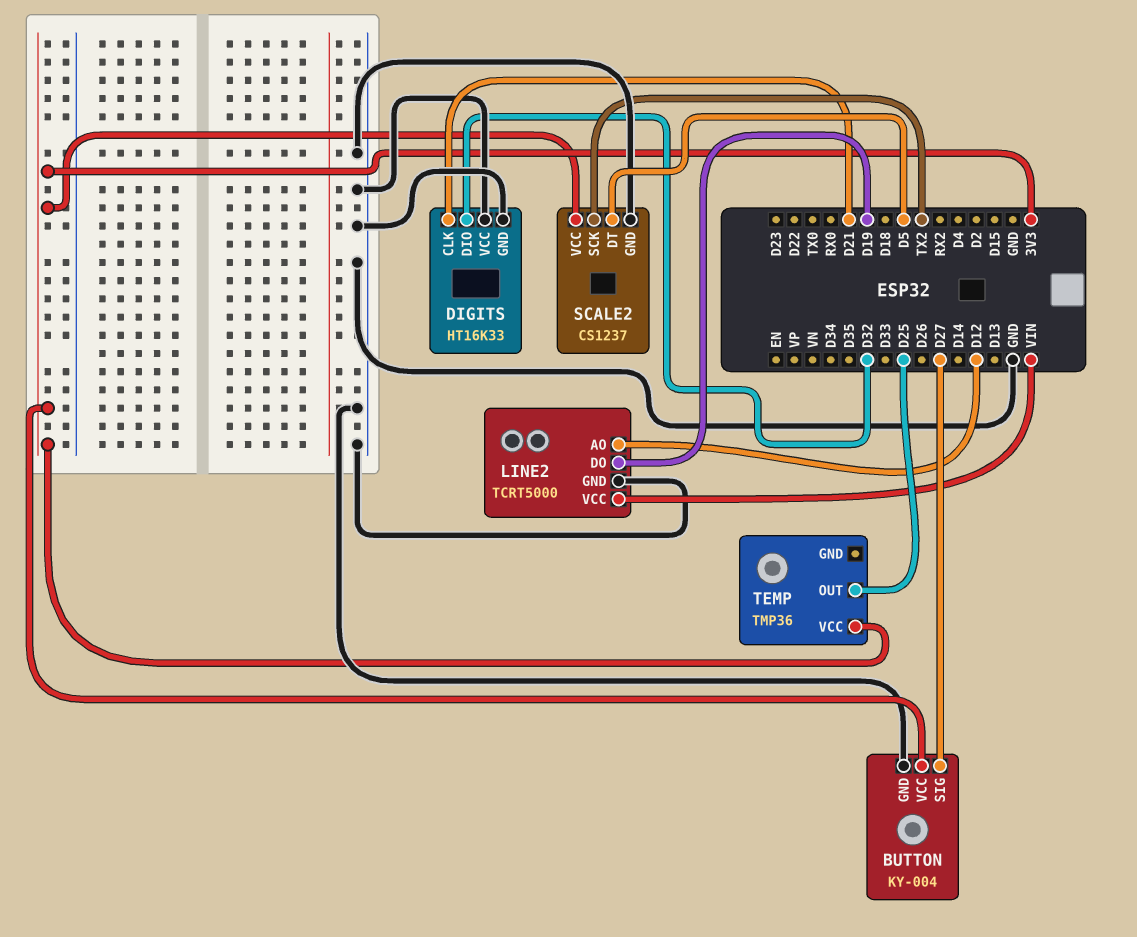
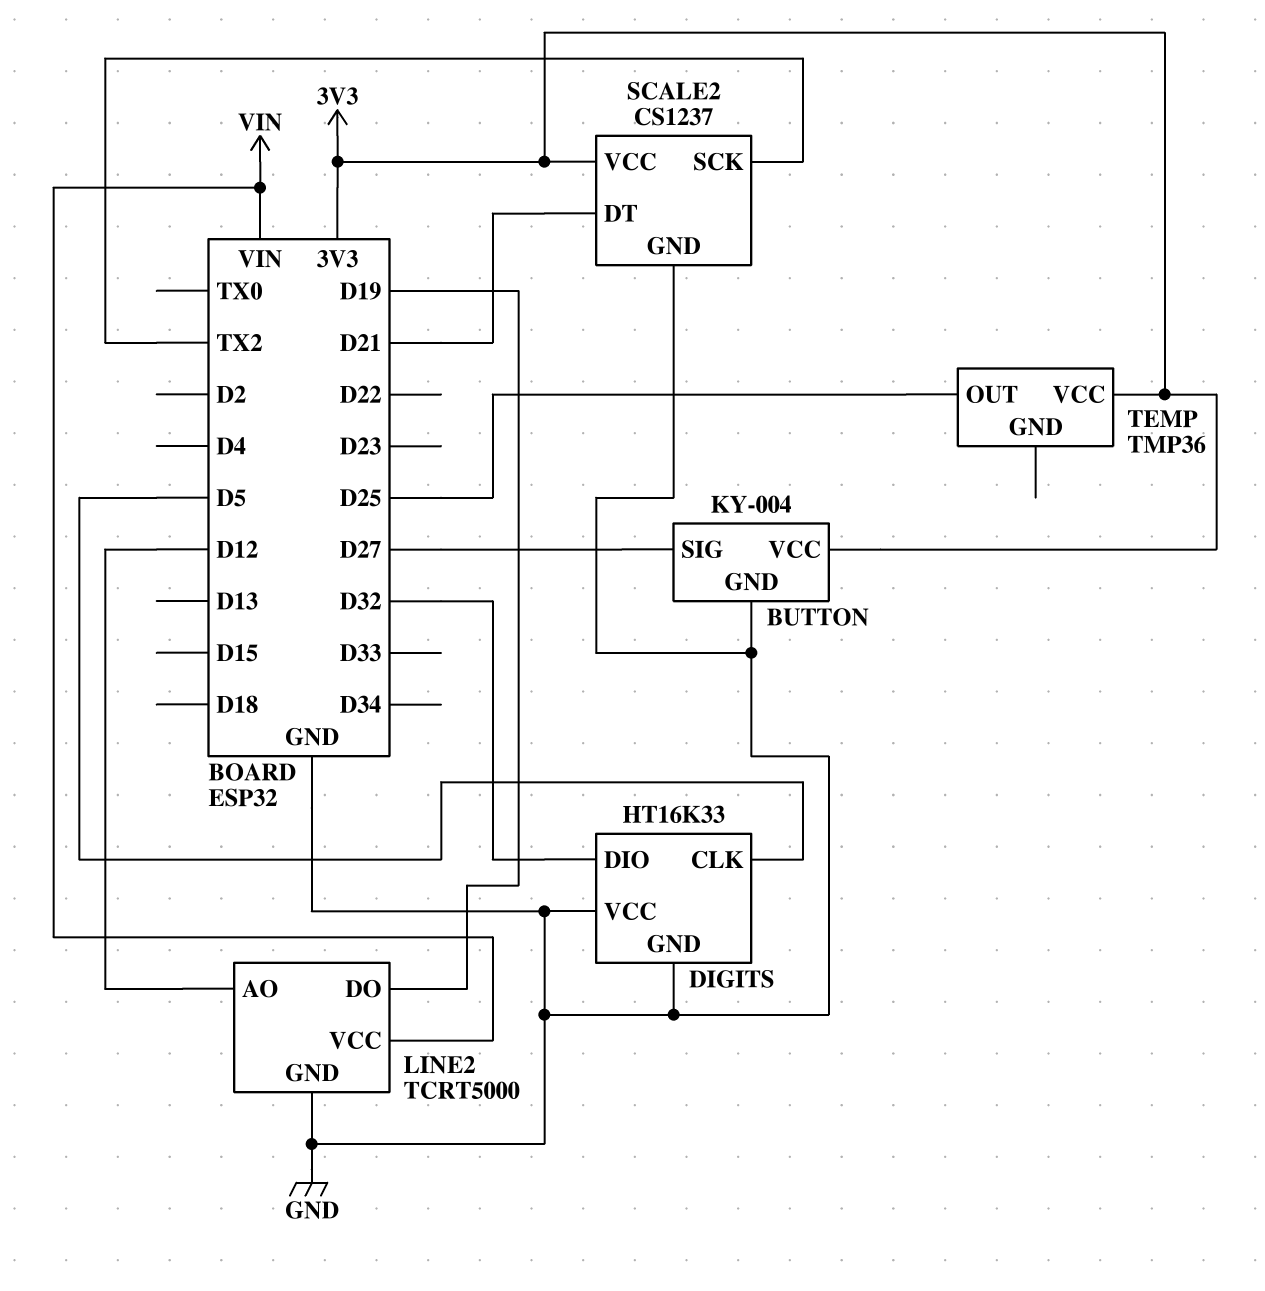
DIGITS pin CLK: D21 -> D5
SCALE2 pin DT: D5 -> D21

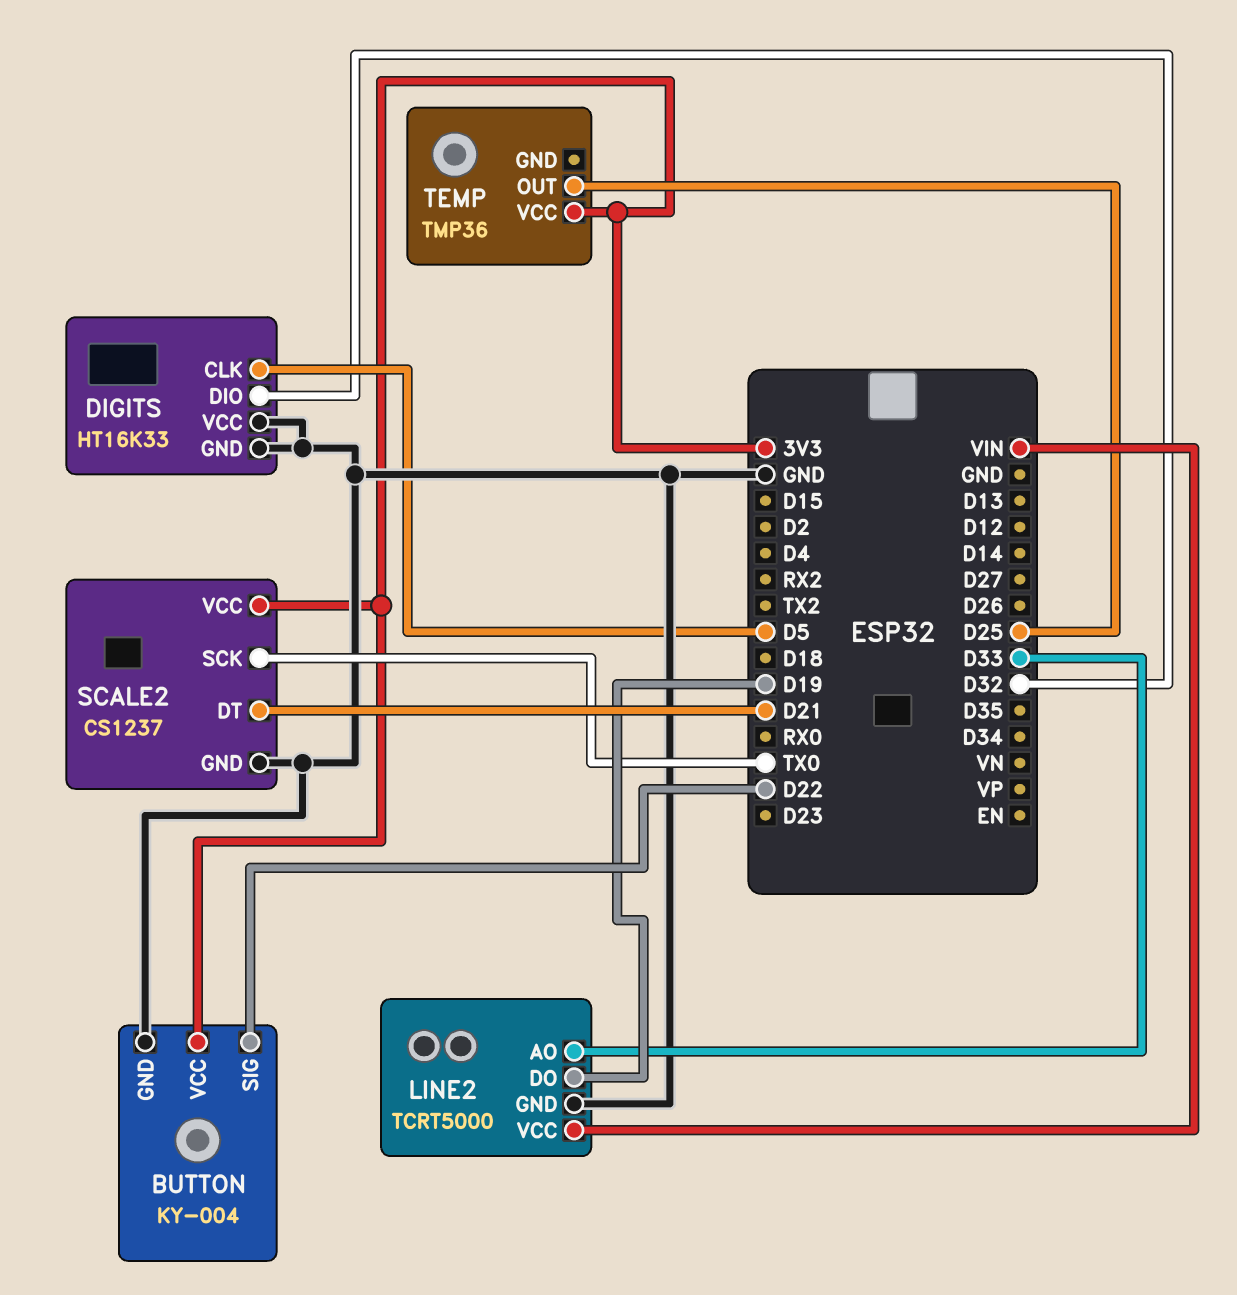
BUTTON pin SIG: D27 -> D22
LINE2 pin AO: D12 -> D33
SCALE2 pin SCK: TX2 -> TX0

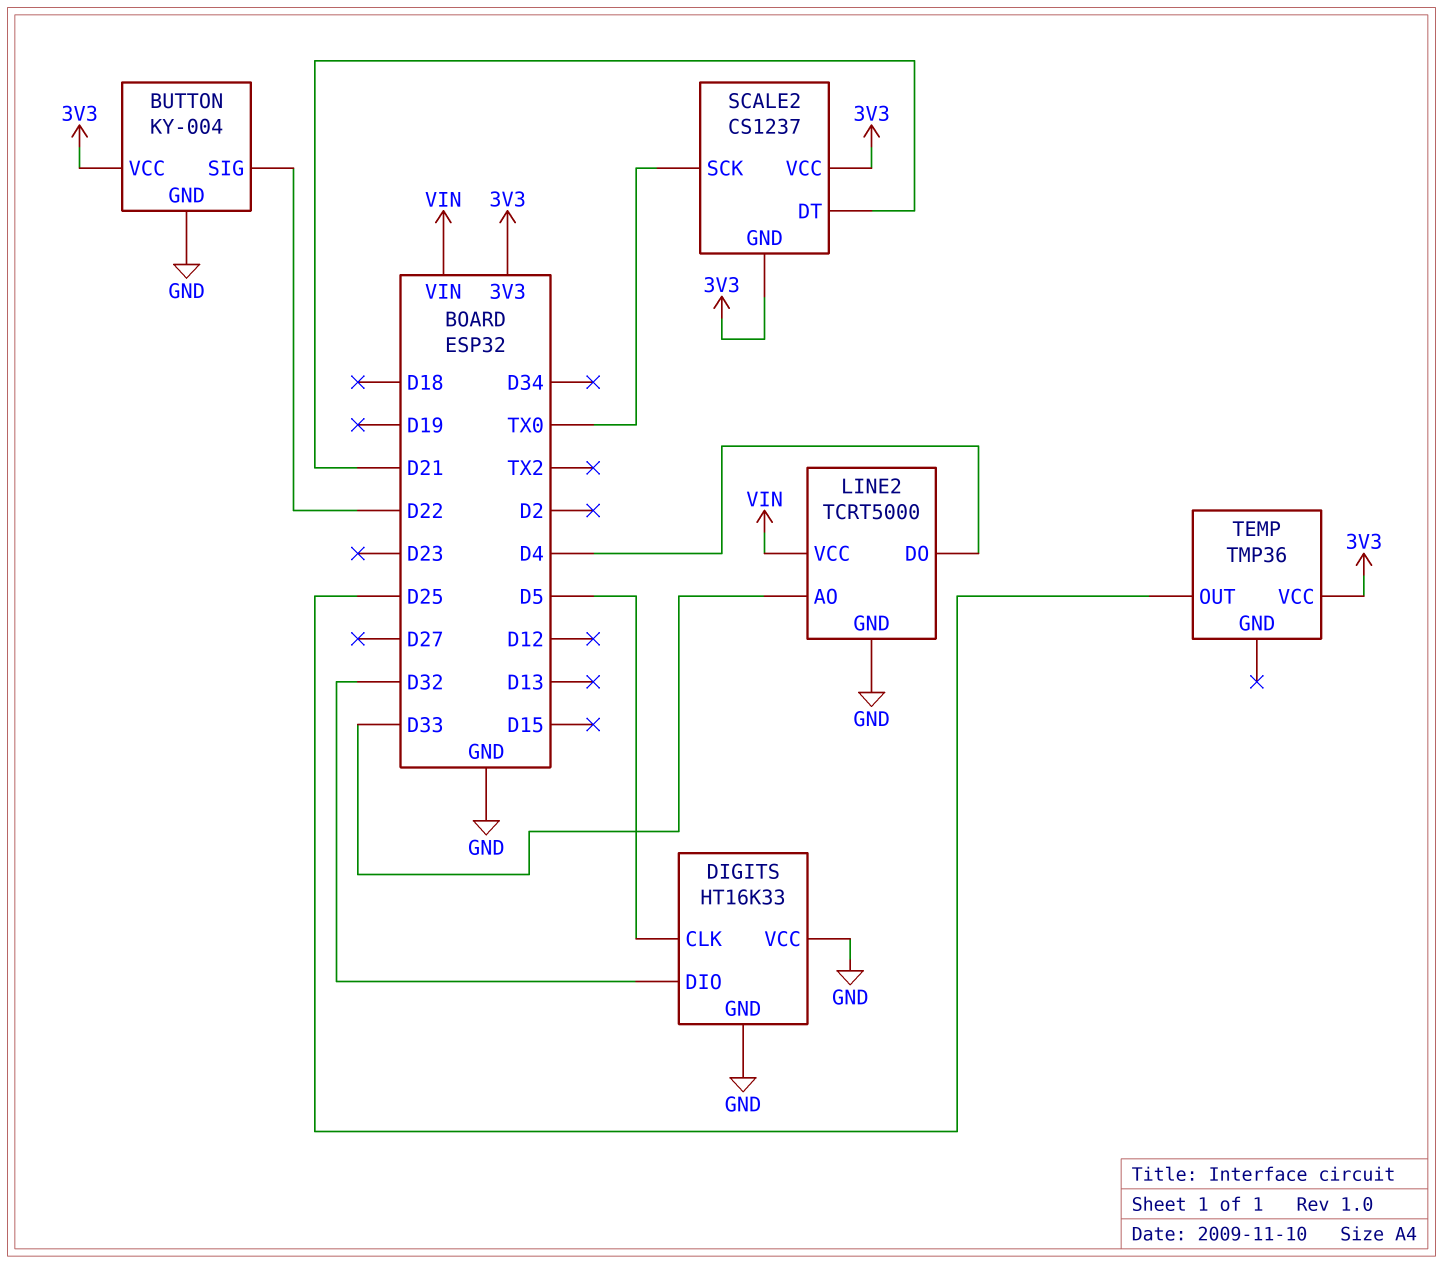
LINE2 pin DO: D19 -> D4
SCALE2 pin GND: GND -> 3V3

